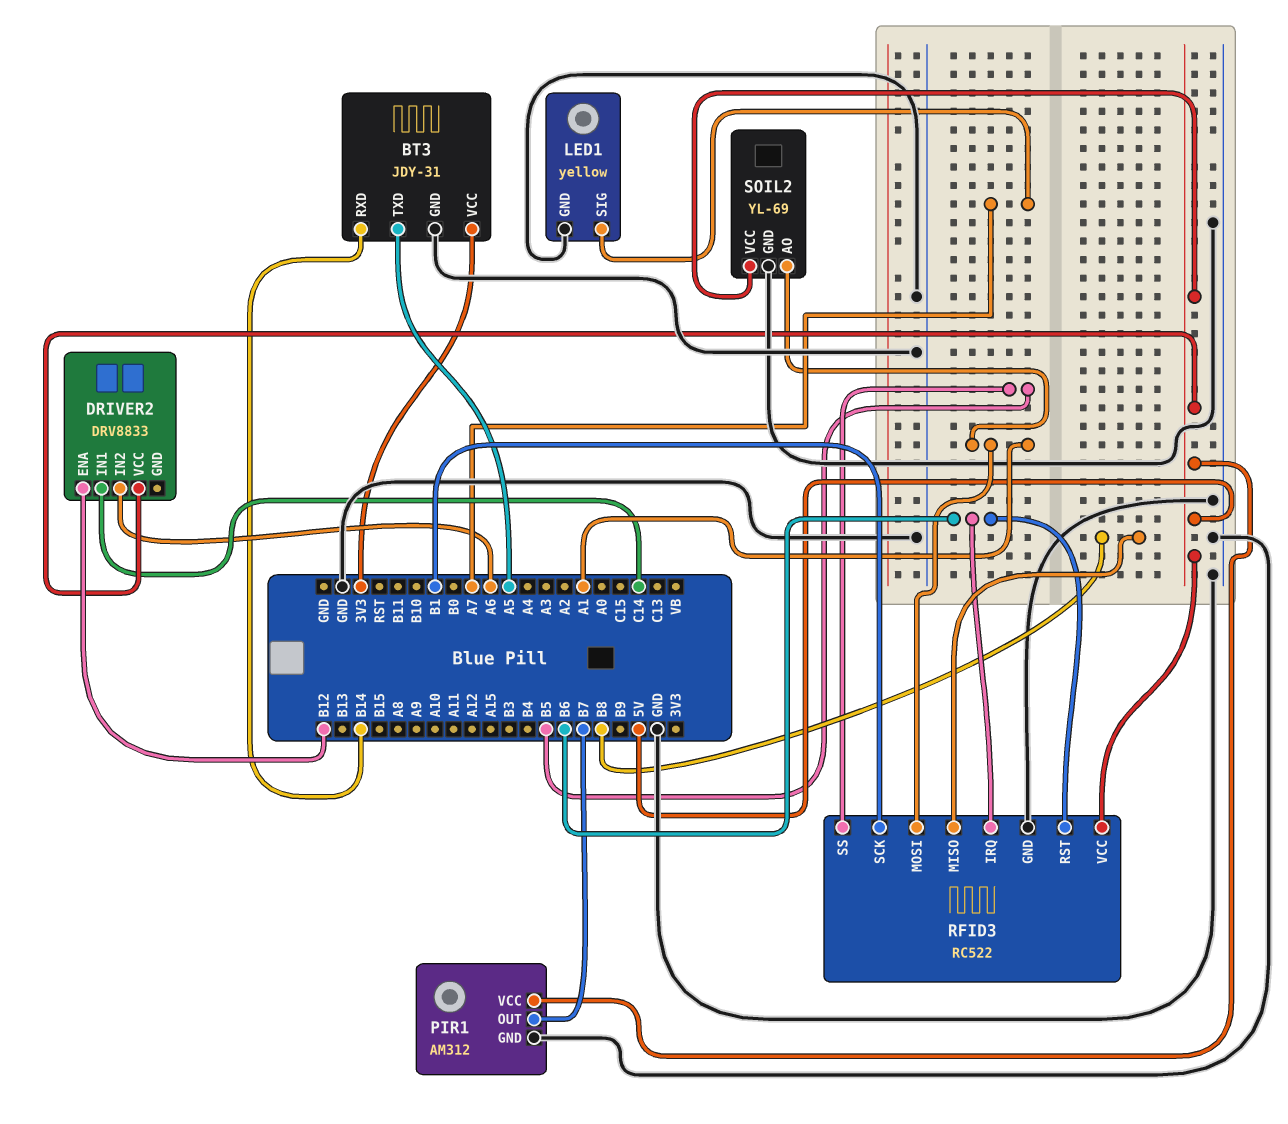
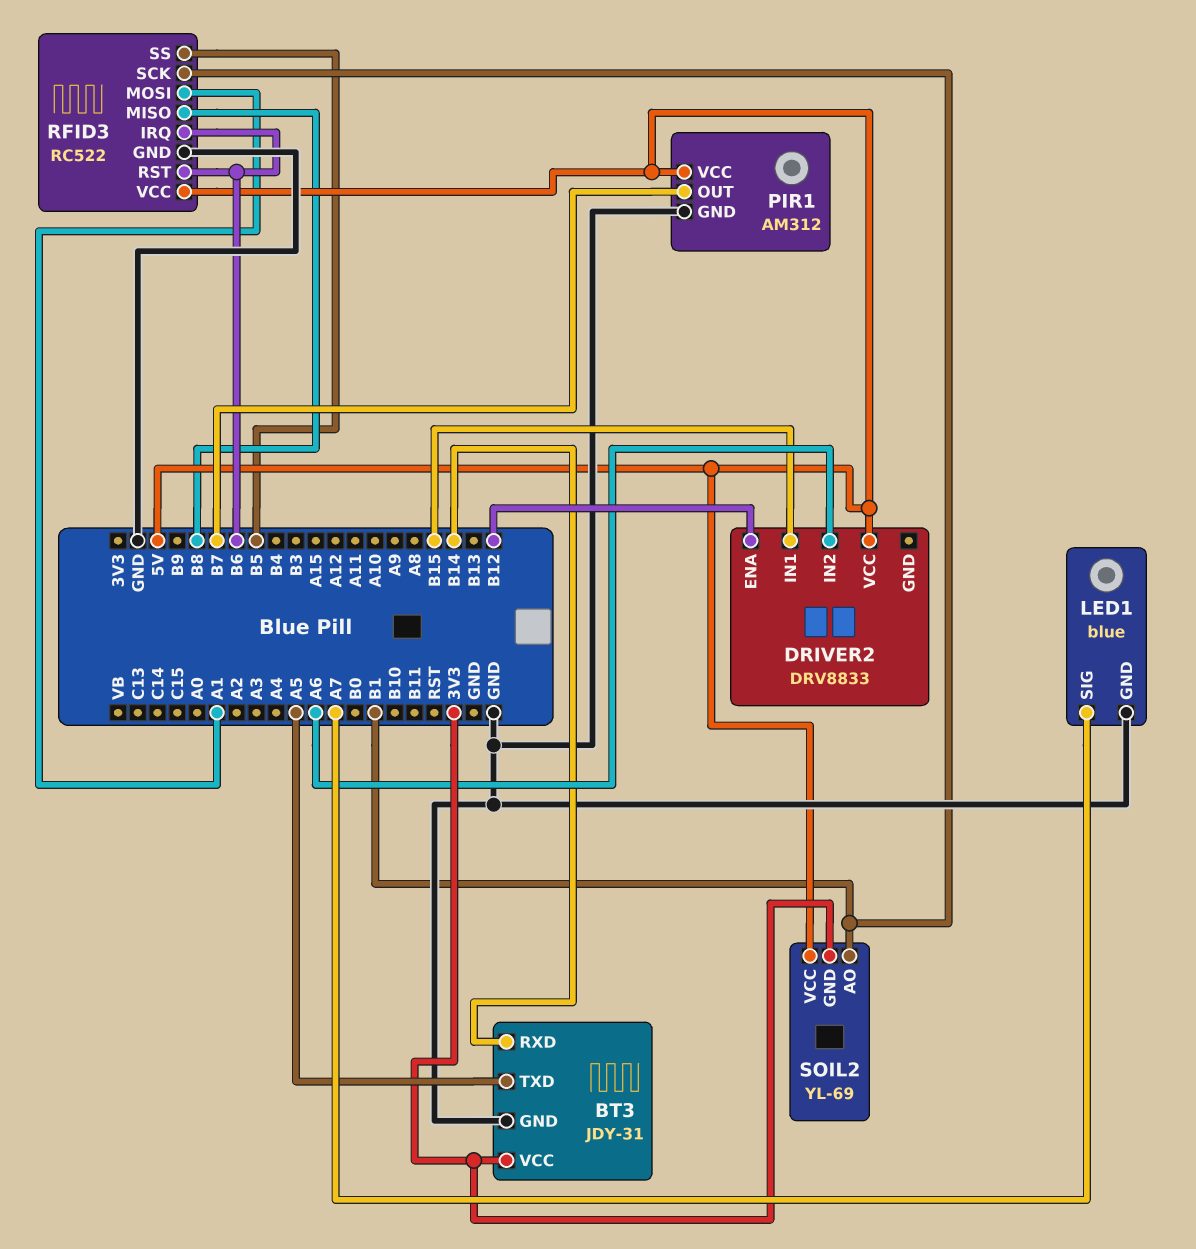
DRIVER2 pin IN1: C14 -> B15
LED1: yellow -> blue
SOIL2 pin AO: A1 -> B1
SOIL2 pin GND: GND -> 3V3

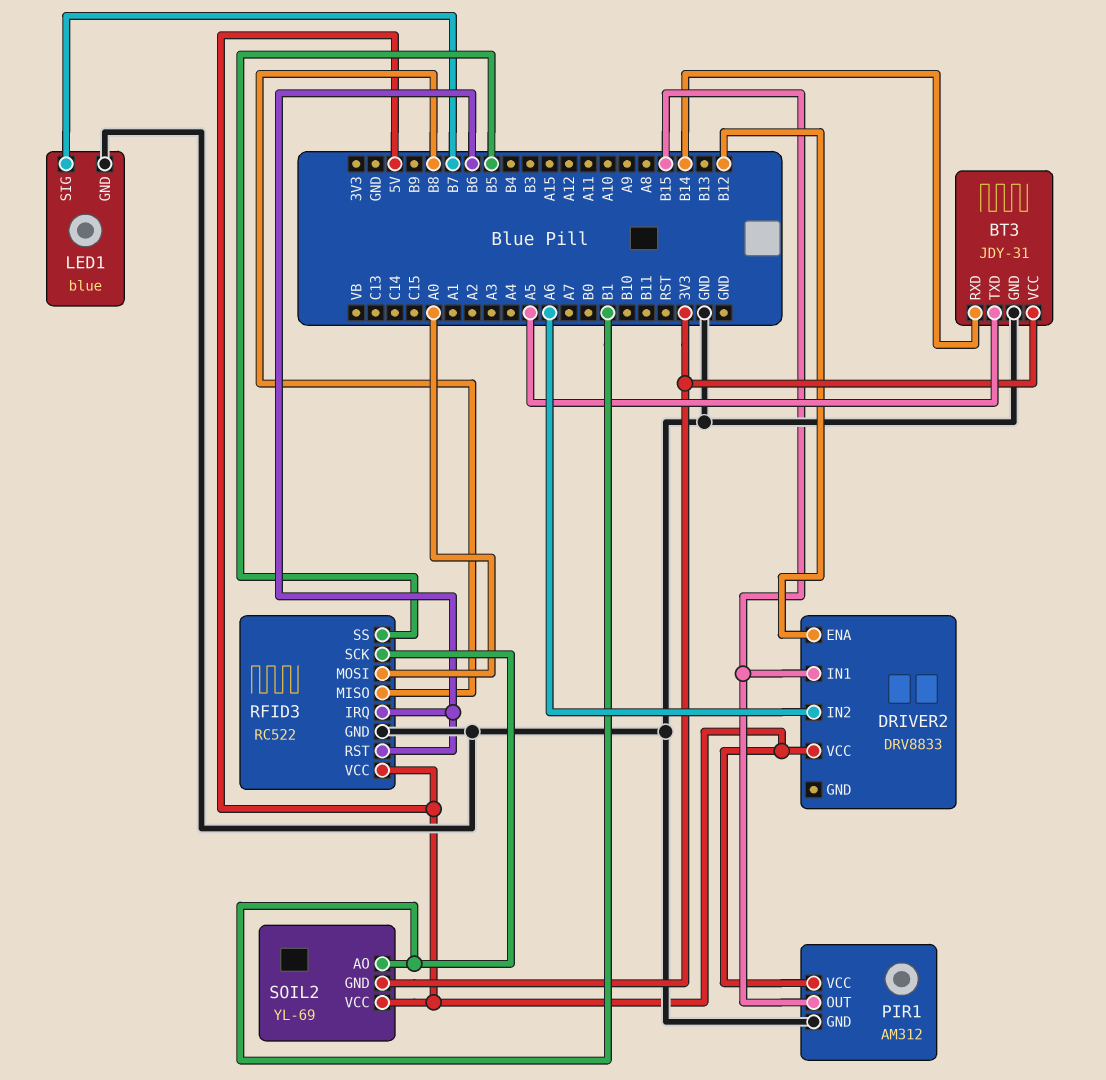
LED1 pin SIG: A7 -> B7
PIR1 pin OUT: B7 -> B15
RFID3 pin MOSI: A1 -> A0

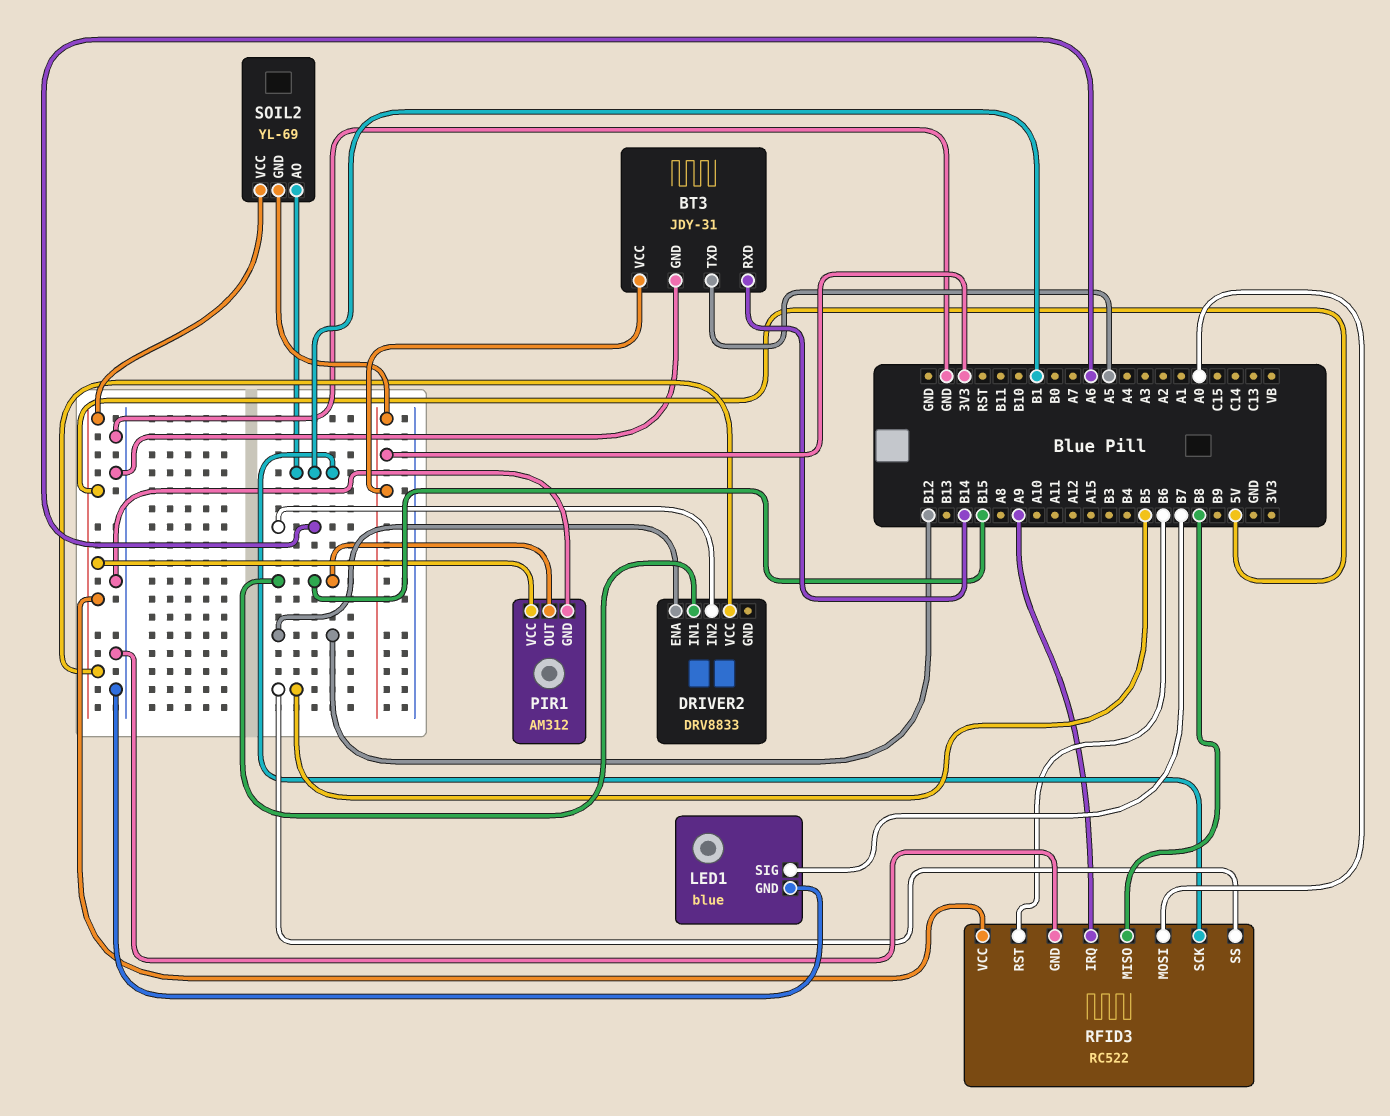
RFID3 pin IRQ: B6 -> A9

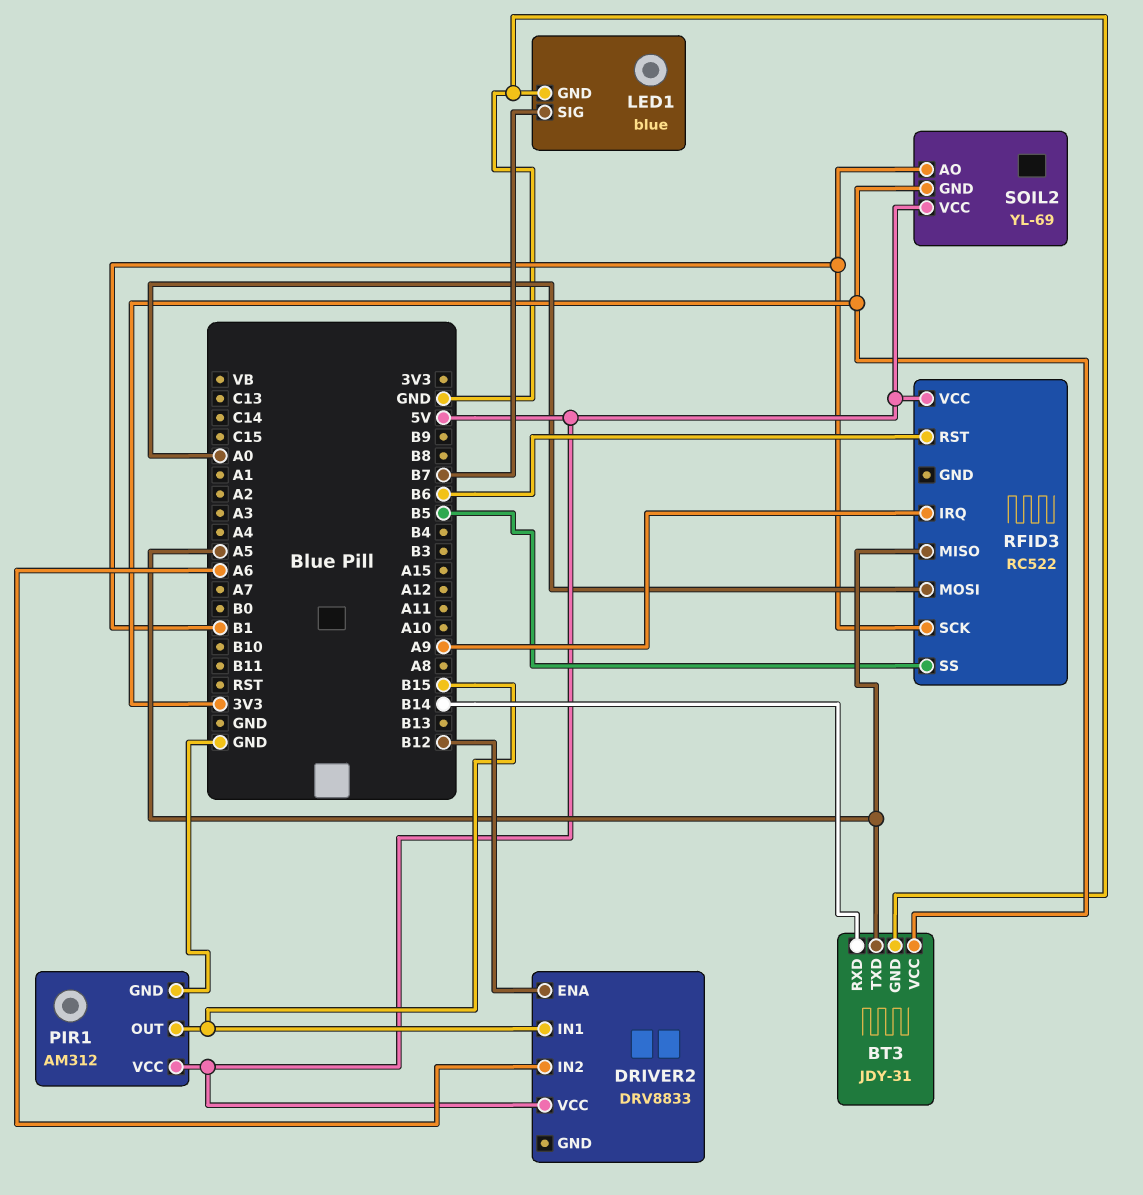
RFID3 pin GND: GND -> none
RFID3 pin MISO: B8 -> A5

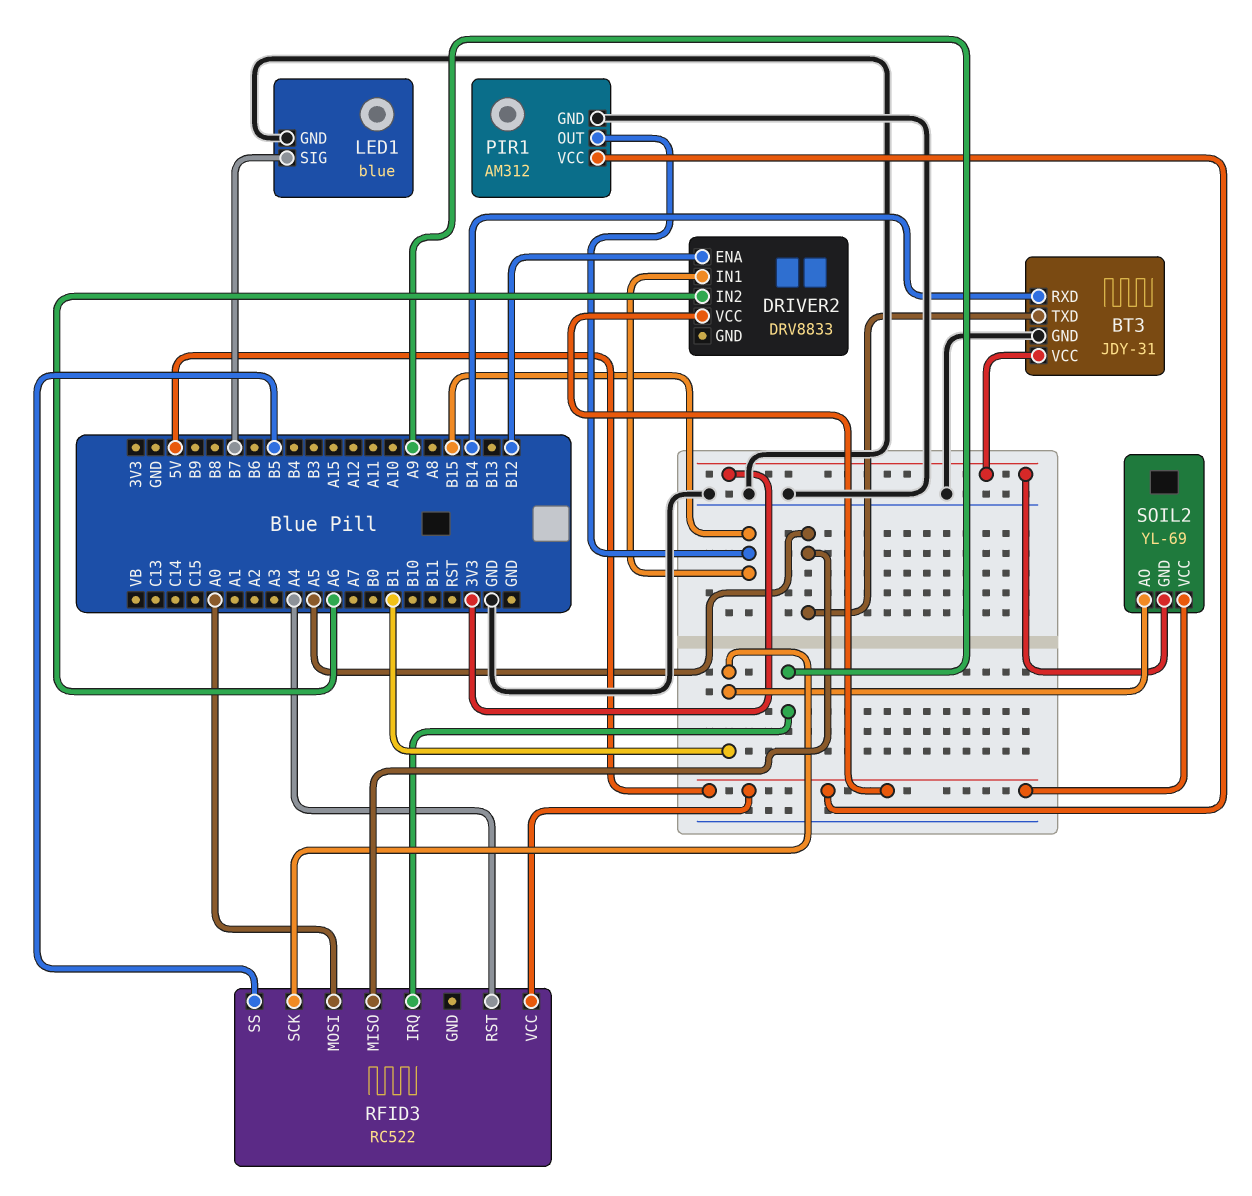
RFID3 pin RST: B6 -> A4

